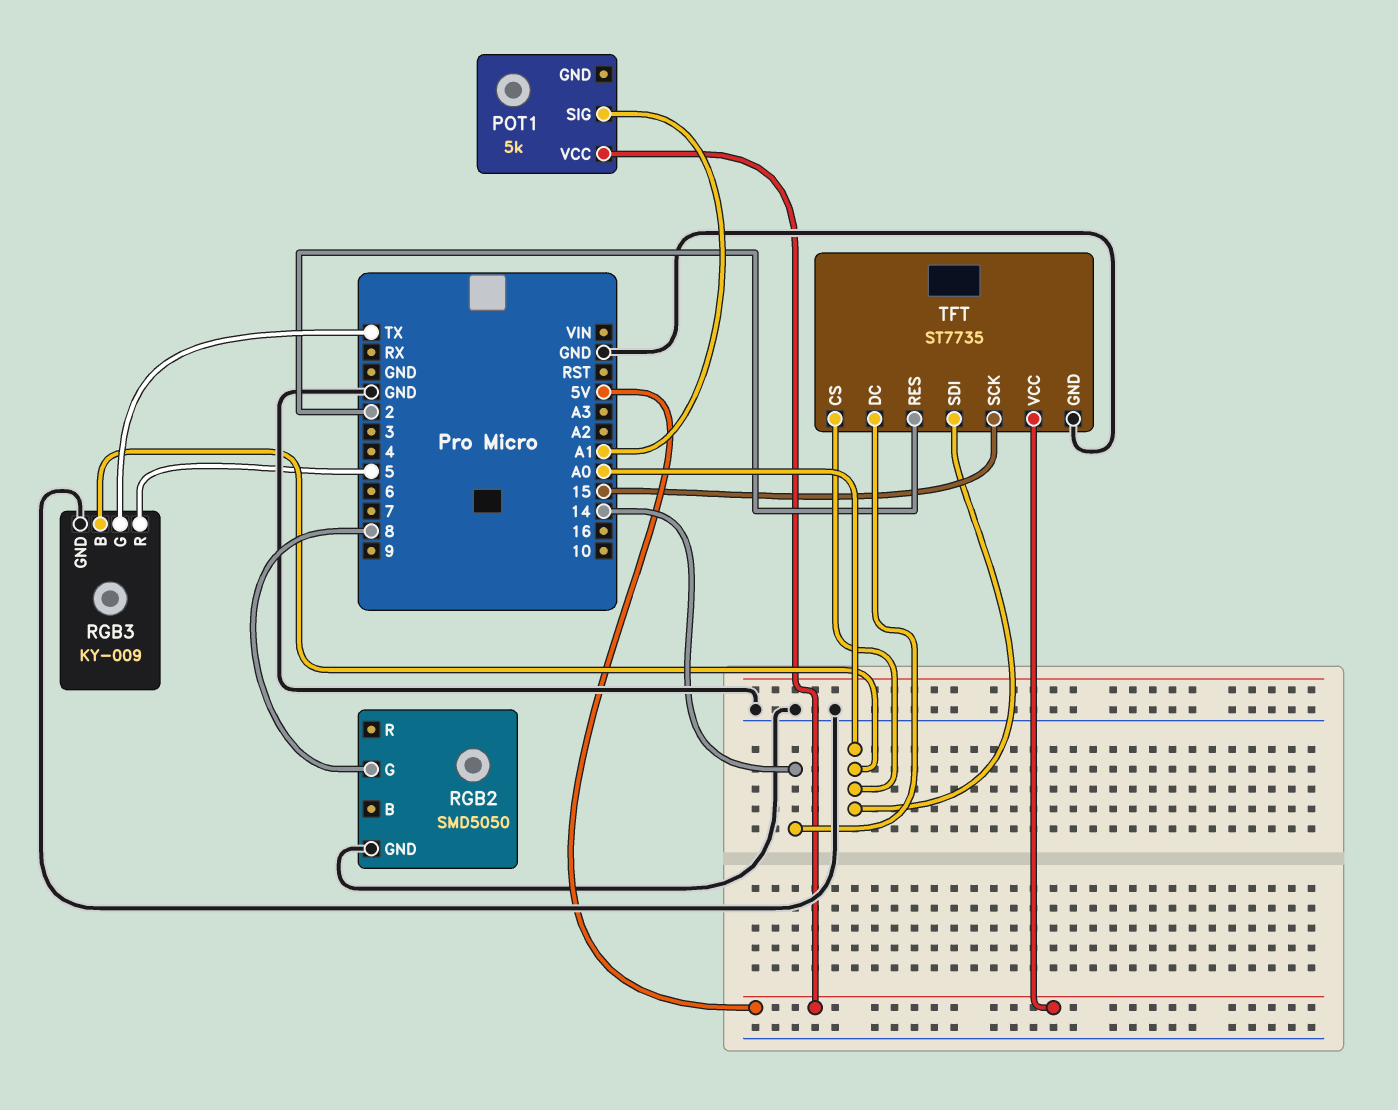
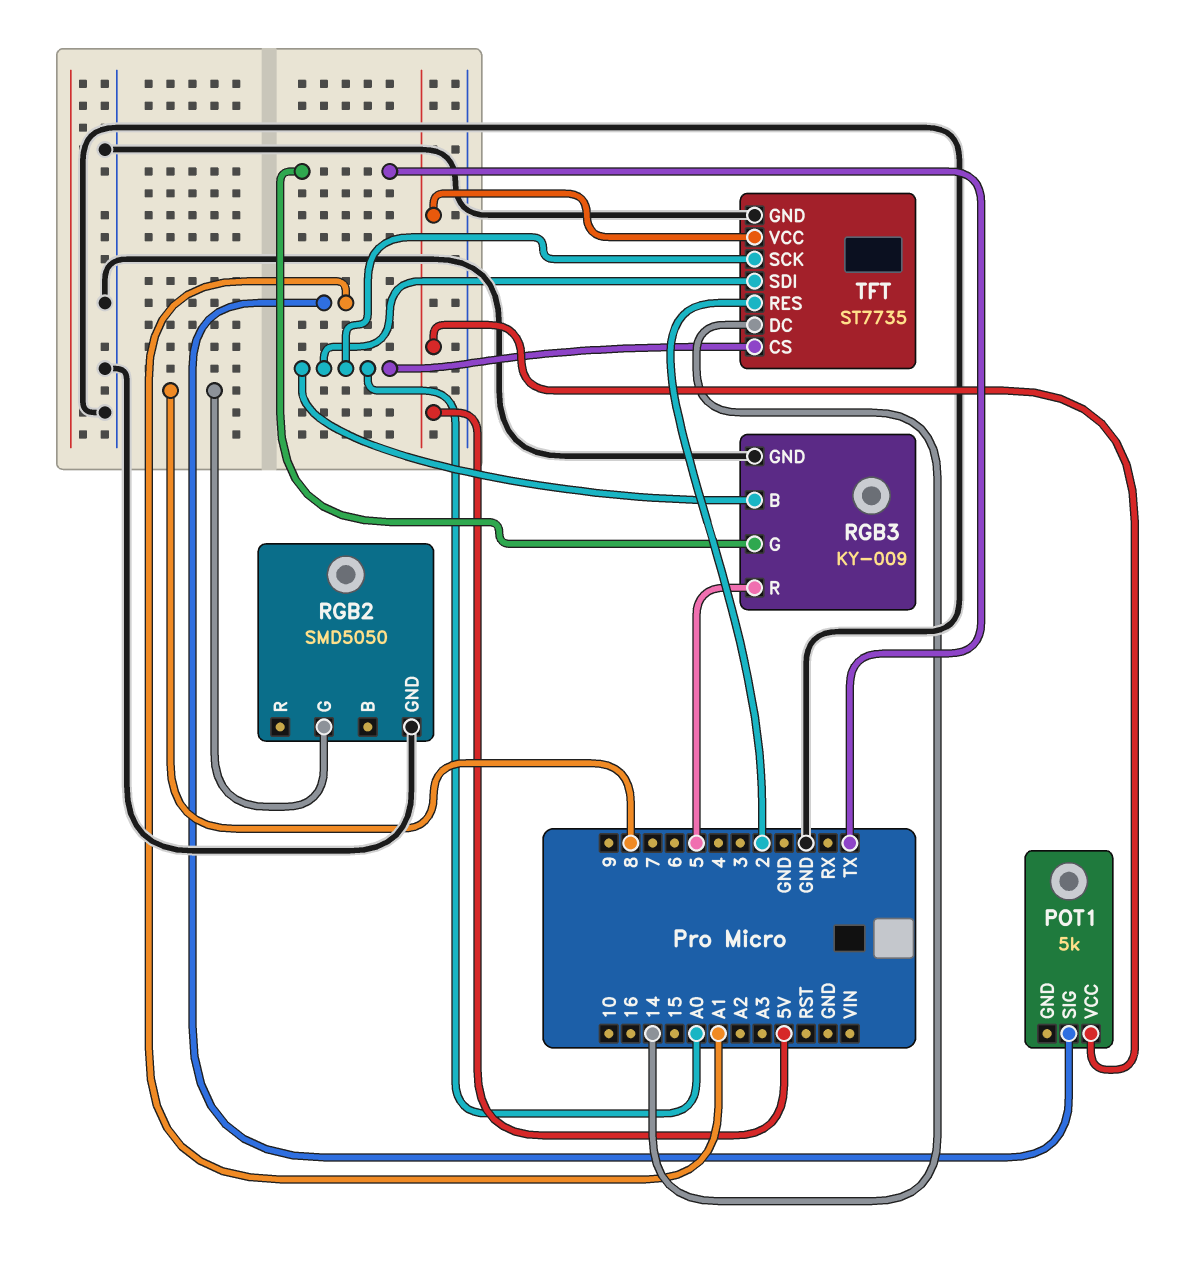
TFT pin SCK: 15 -> A0

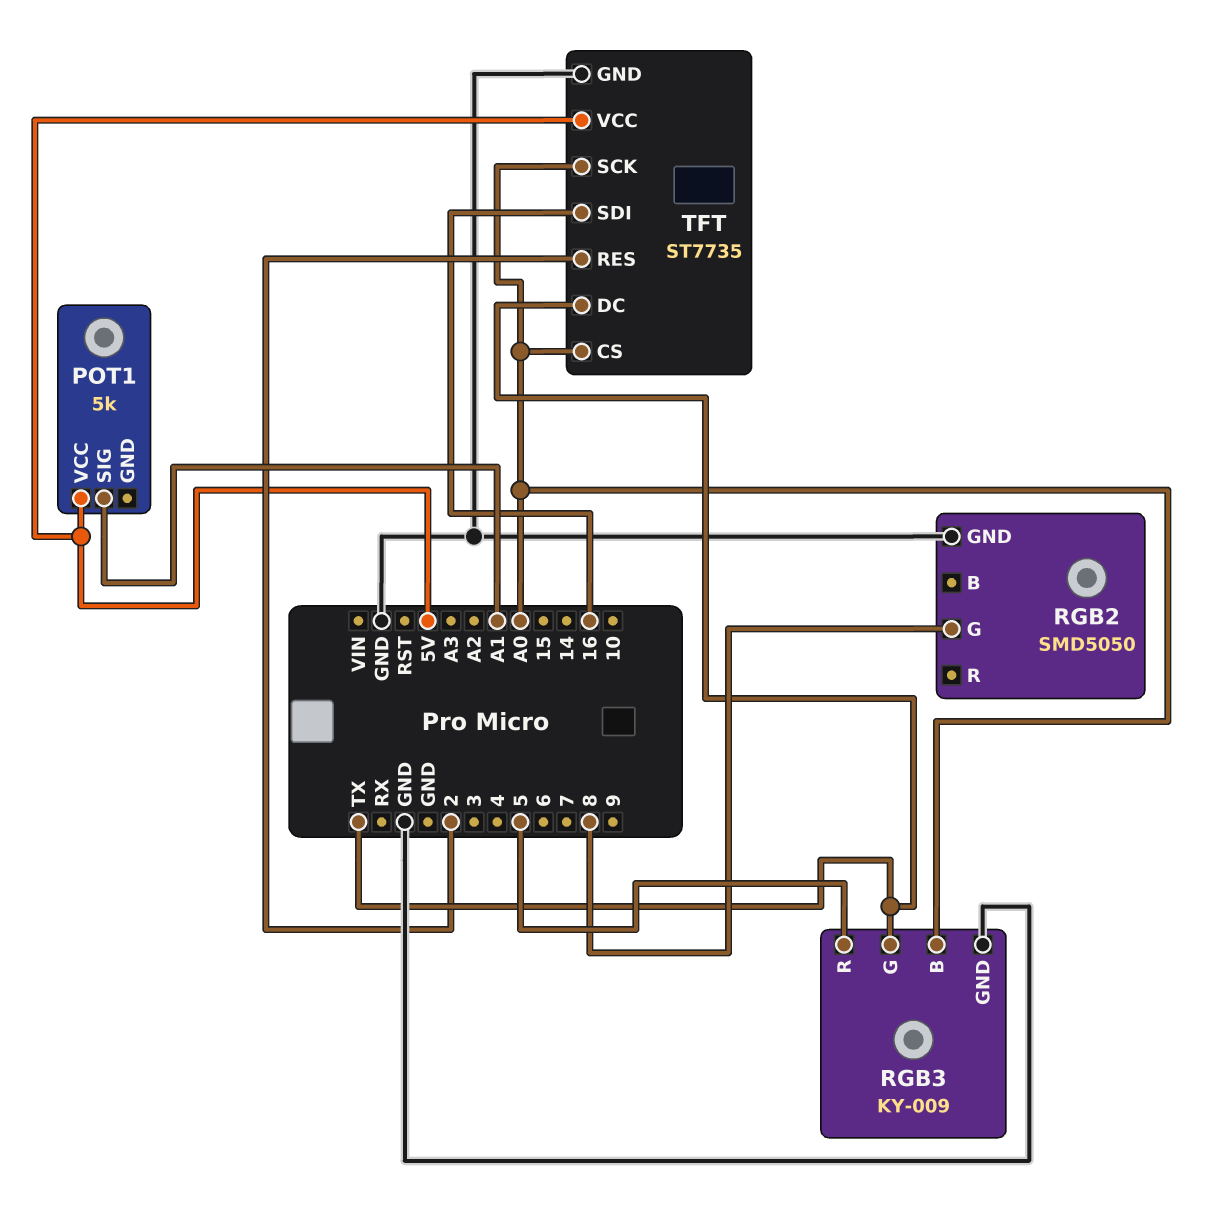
TFT pin DC: 14 -> TX
TFT pin SDI: A0 -> 16

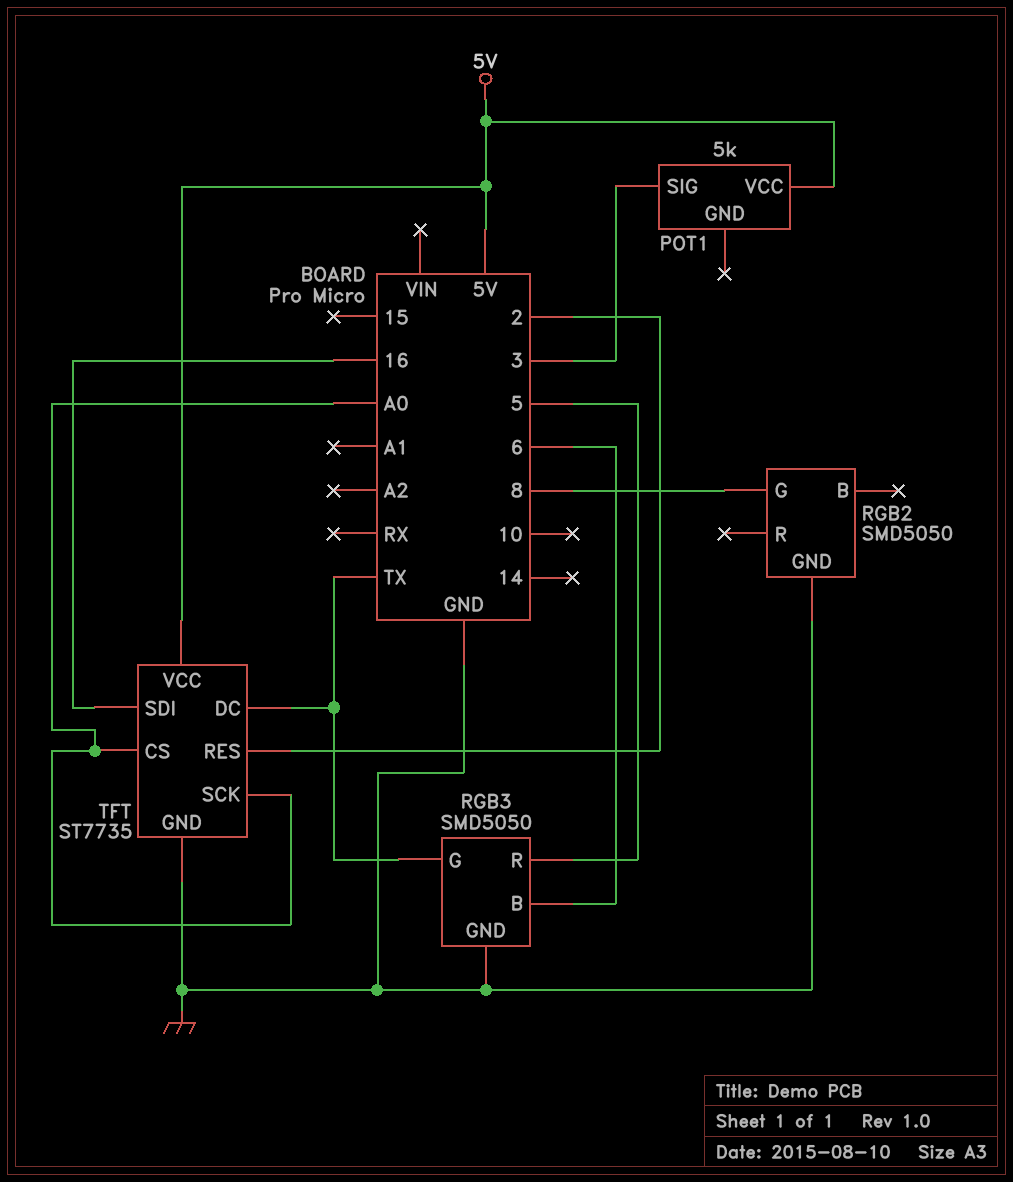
POT1 pin SIG: A1 -> 3
RGB3: KY-009 -> SMD5050
RGB3 pin B: A0 -> 6

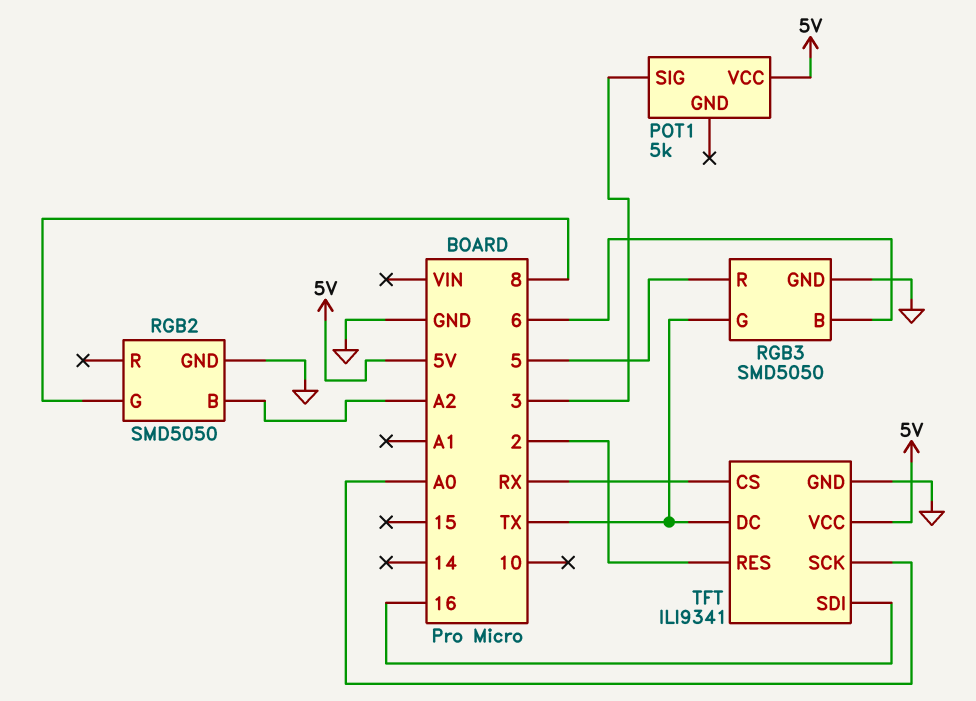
RGB2 pin B: none -> A2
TFT: ST7735 -> ILI9341
TFT pin CS: A0 -> RX

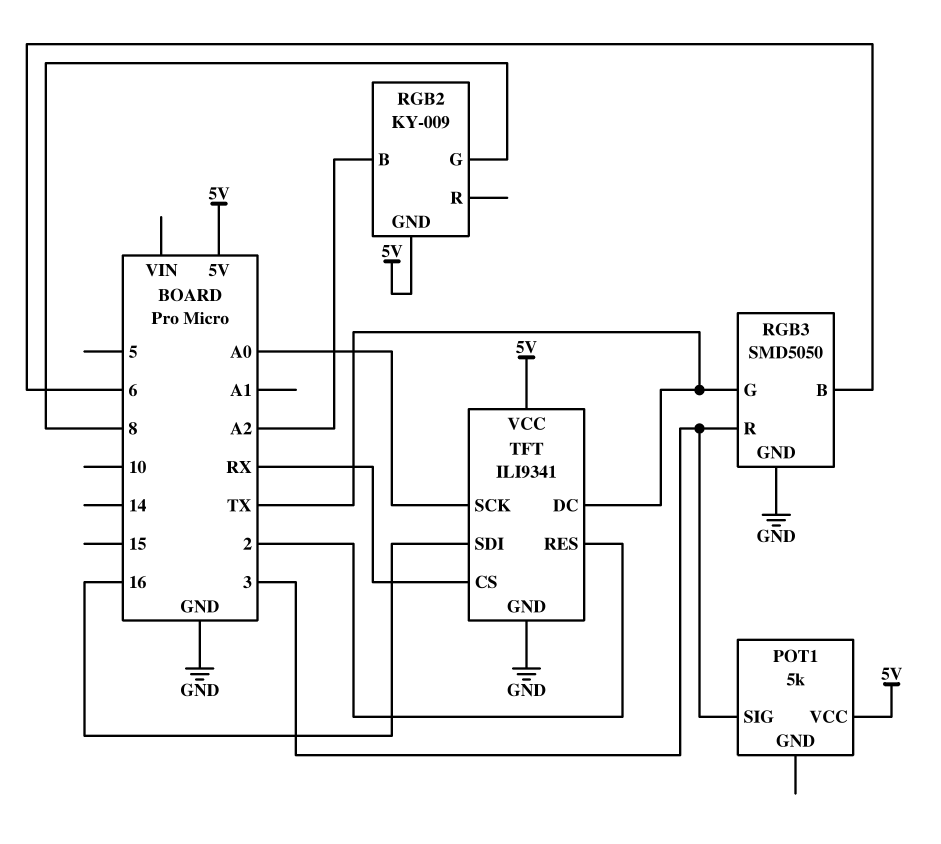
RGB2: SMD5050 -> KY-009
RGB2 pin GND: GND -> 5V
RGB3 pin R: 5 -> 3

